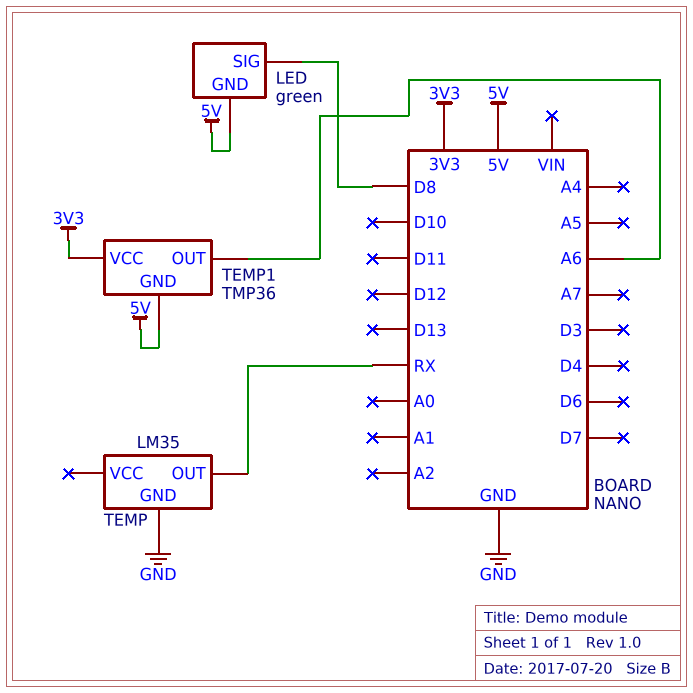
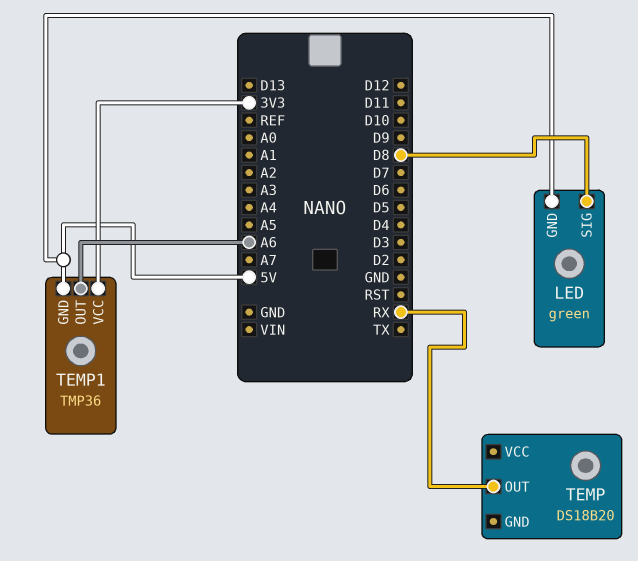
TEMP: LM35 -> DS18B20
TEMP pin GND: GND -> none

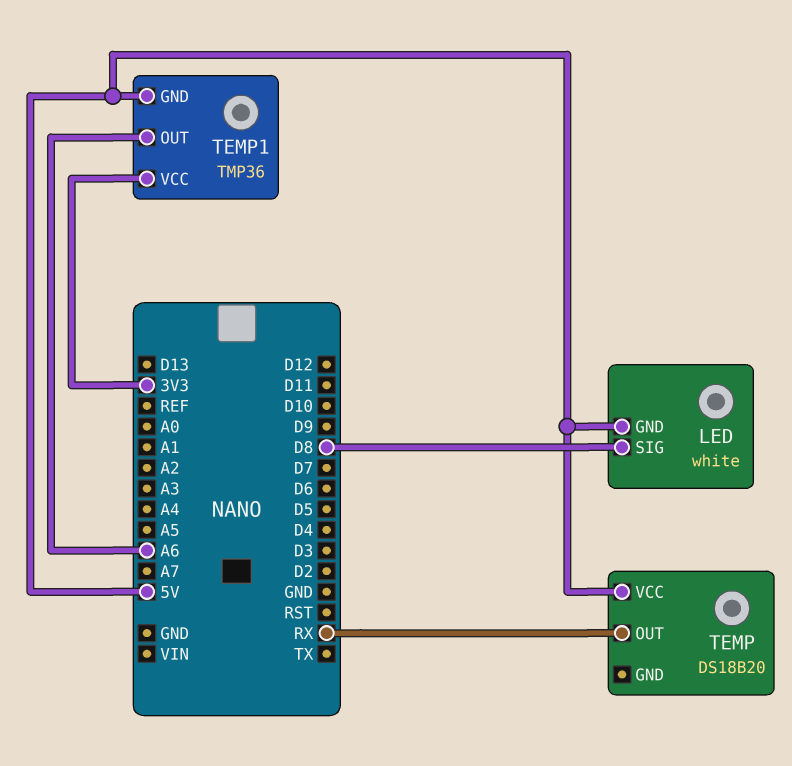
LED: green -> white
TEMP pin VCC: none -> 5V

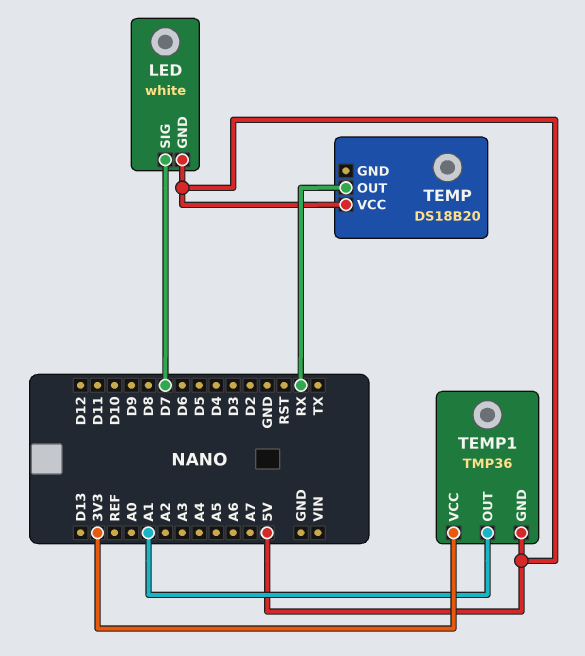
LED pin SIG: D8 -> D7
TEMP1 pin OUT: A6 -> A1

